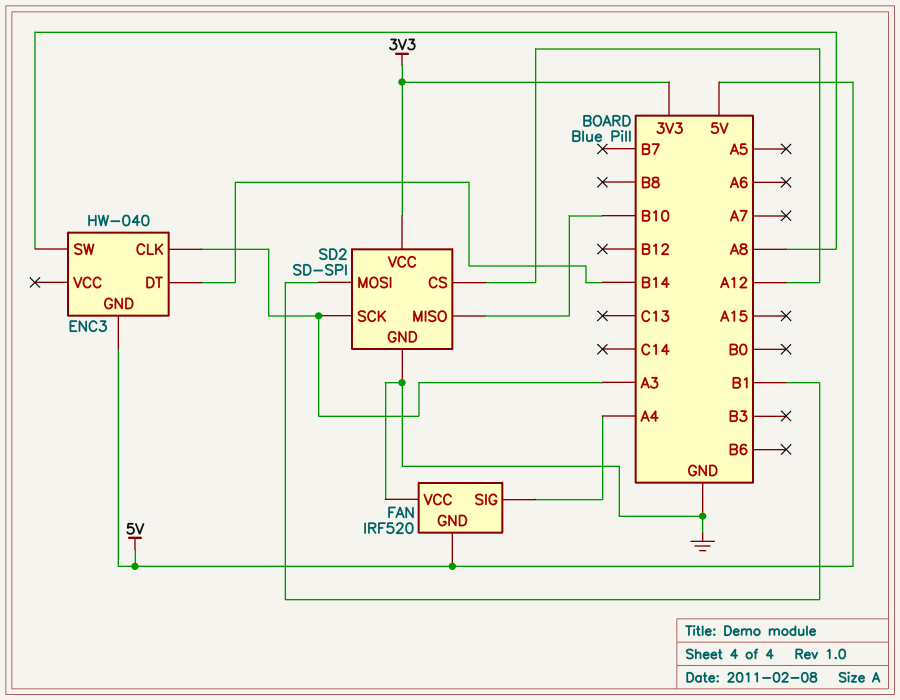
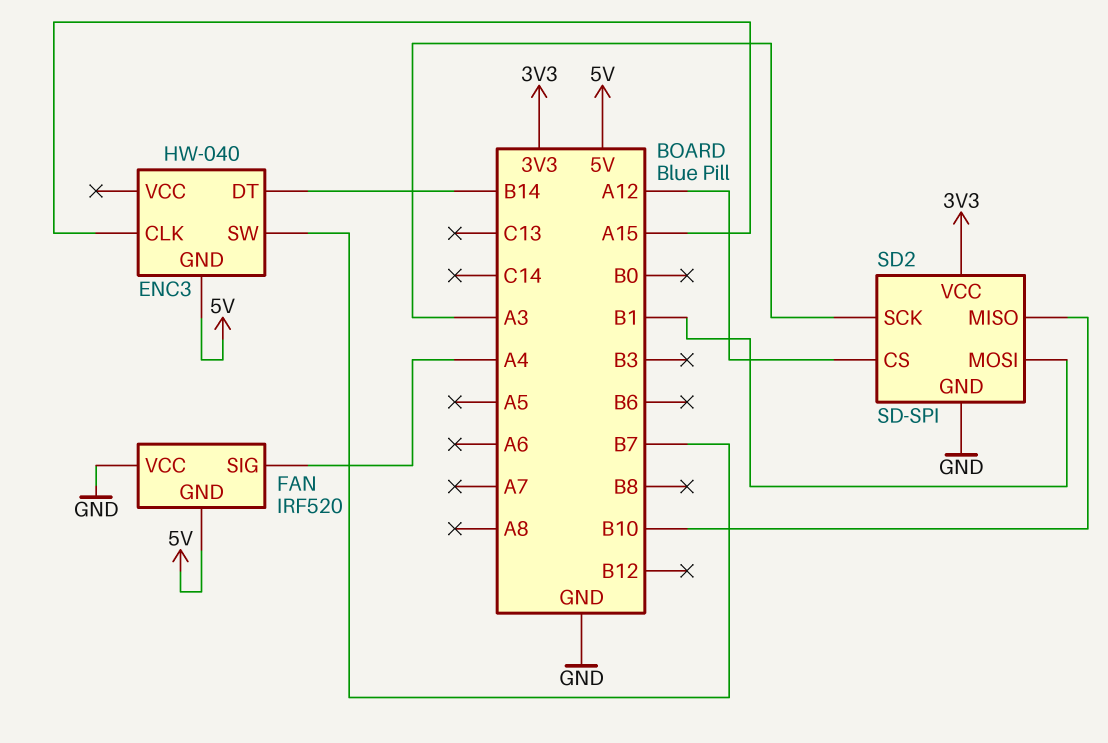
ENC3 pin CLK: A3 -> A15
ENC3 pin SW: A8 -> B7

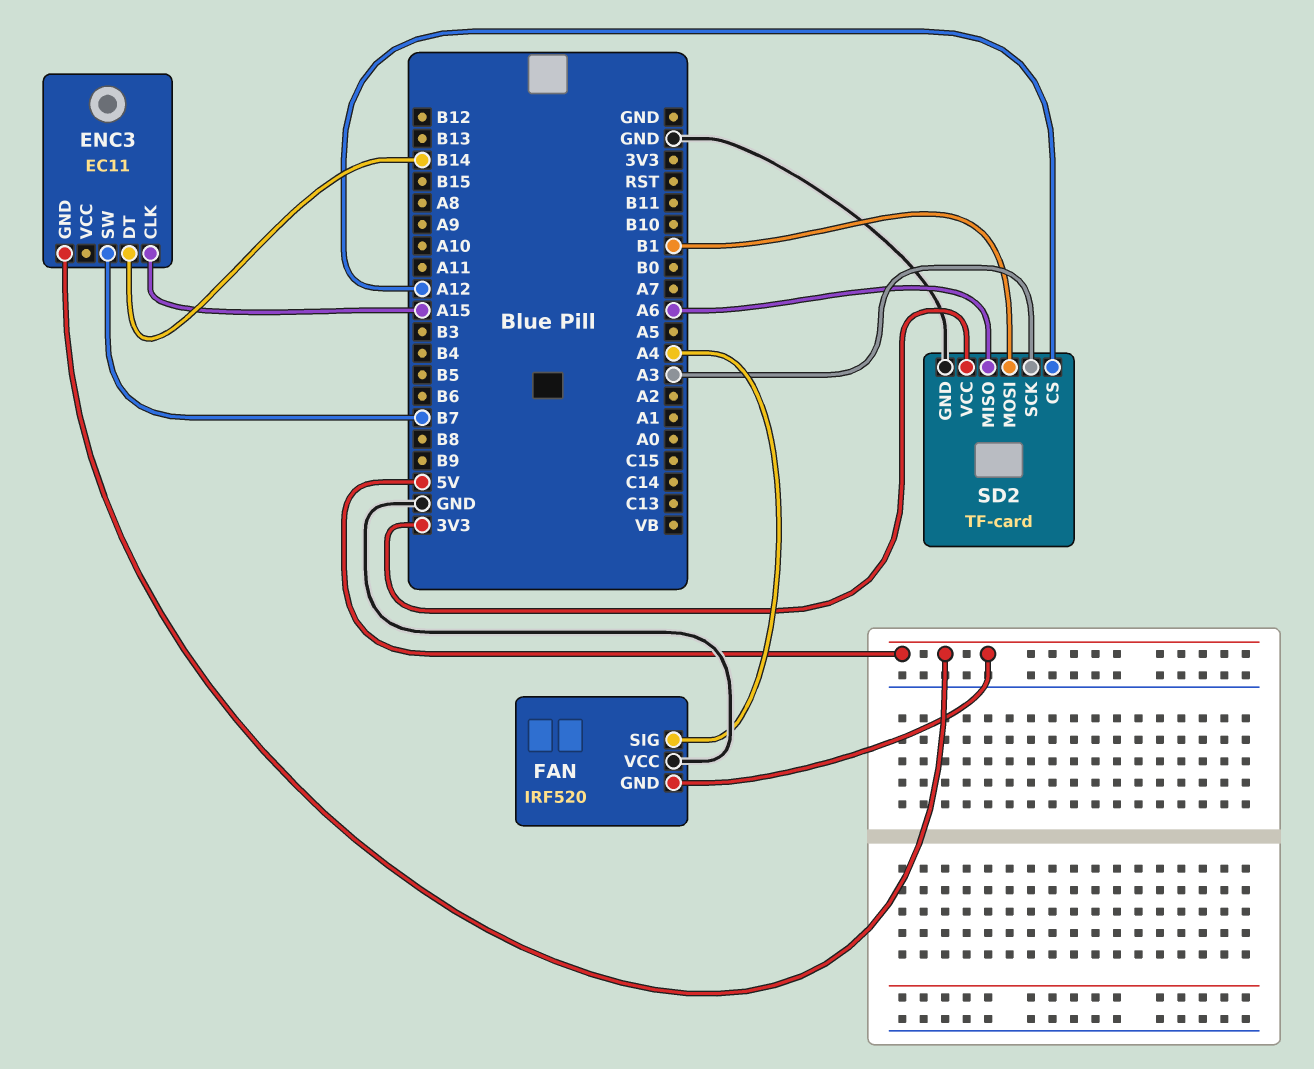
ENC3: HW-040 -> EC11
SD2: SD-SPI -> TF-card
SD2 pin MISO: B10 -> A6

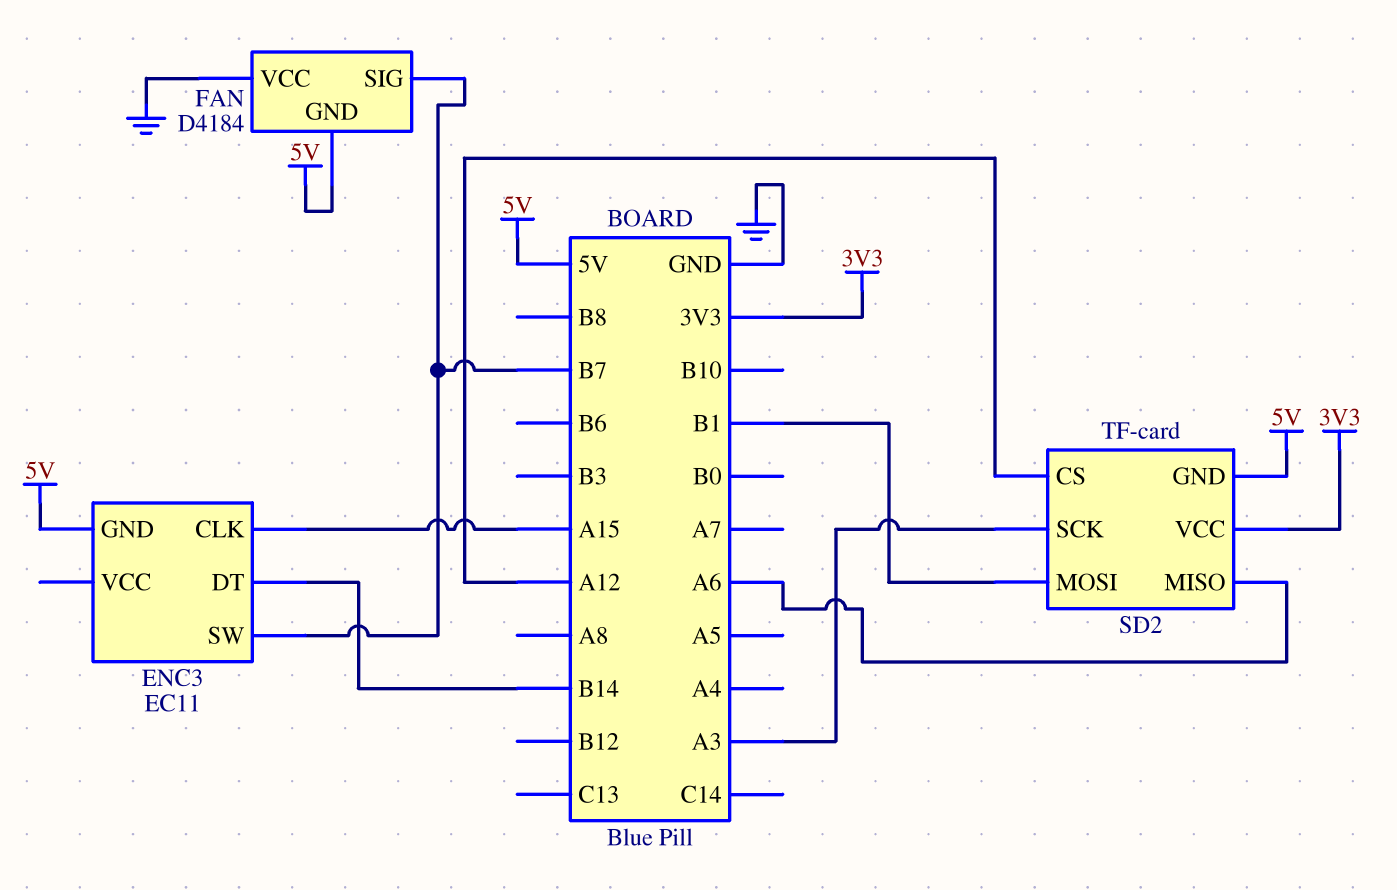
FAN: IRF520 -> D4184
FAN pin SIG: A4 -> B7
SD2 pin GND: GND -> 5V

